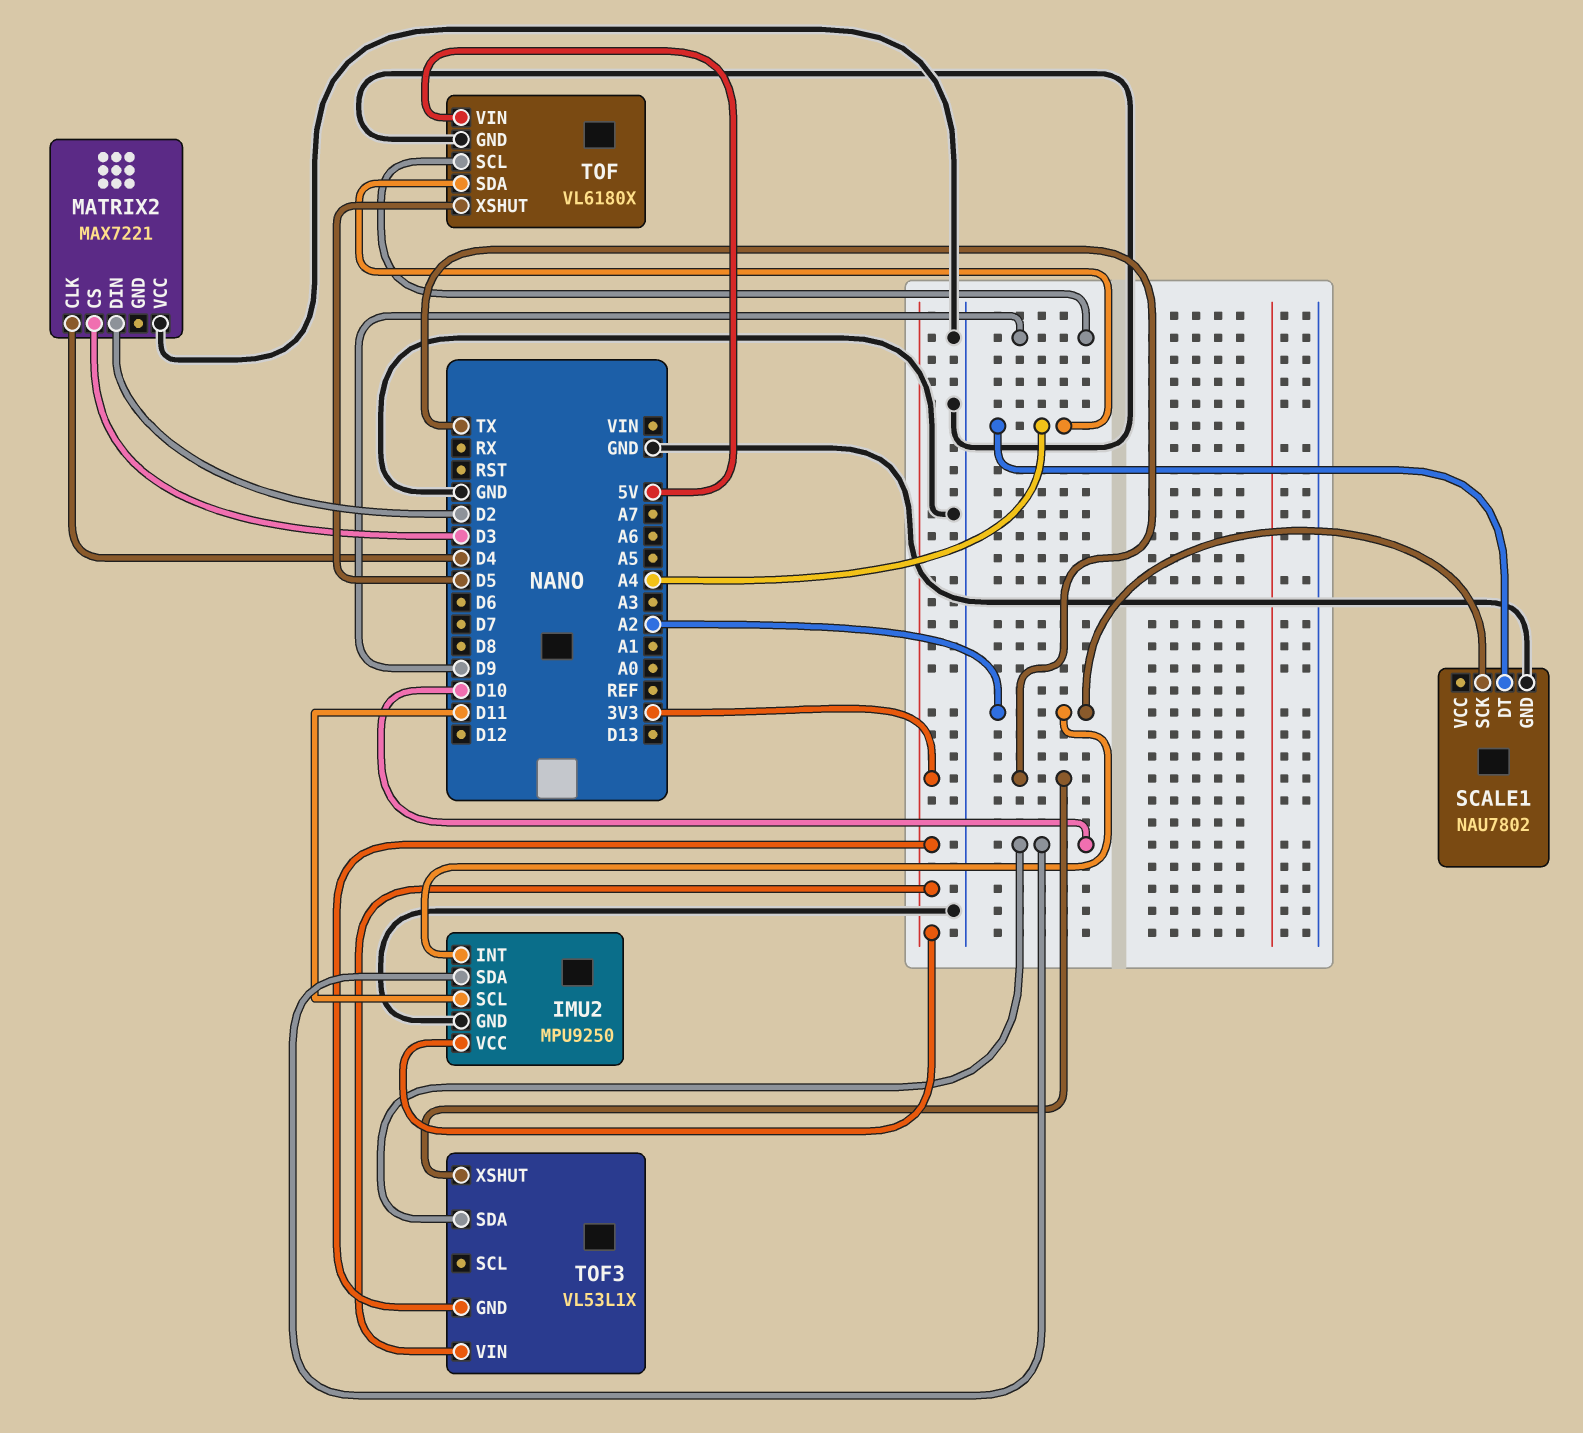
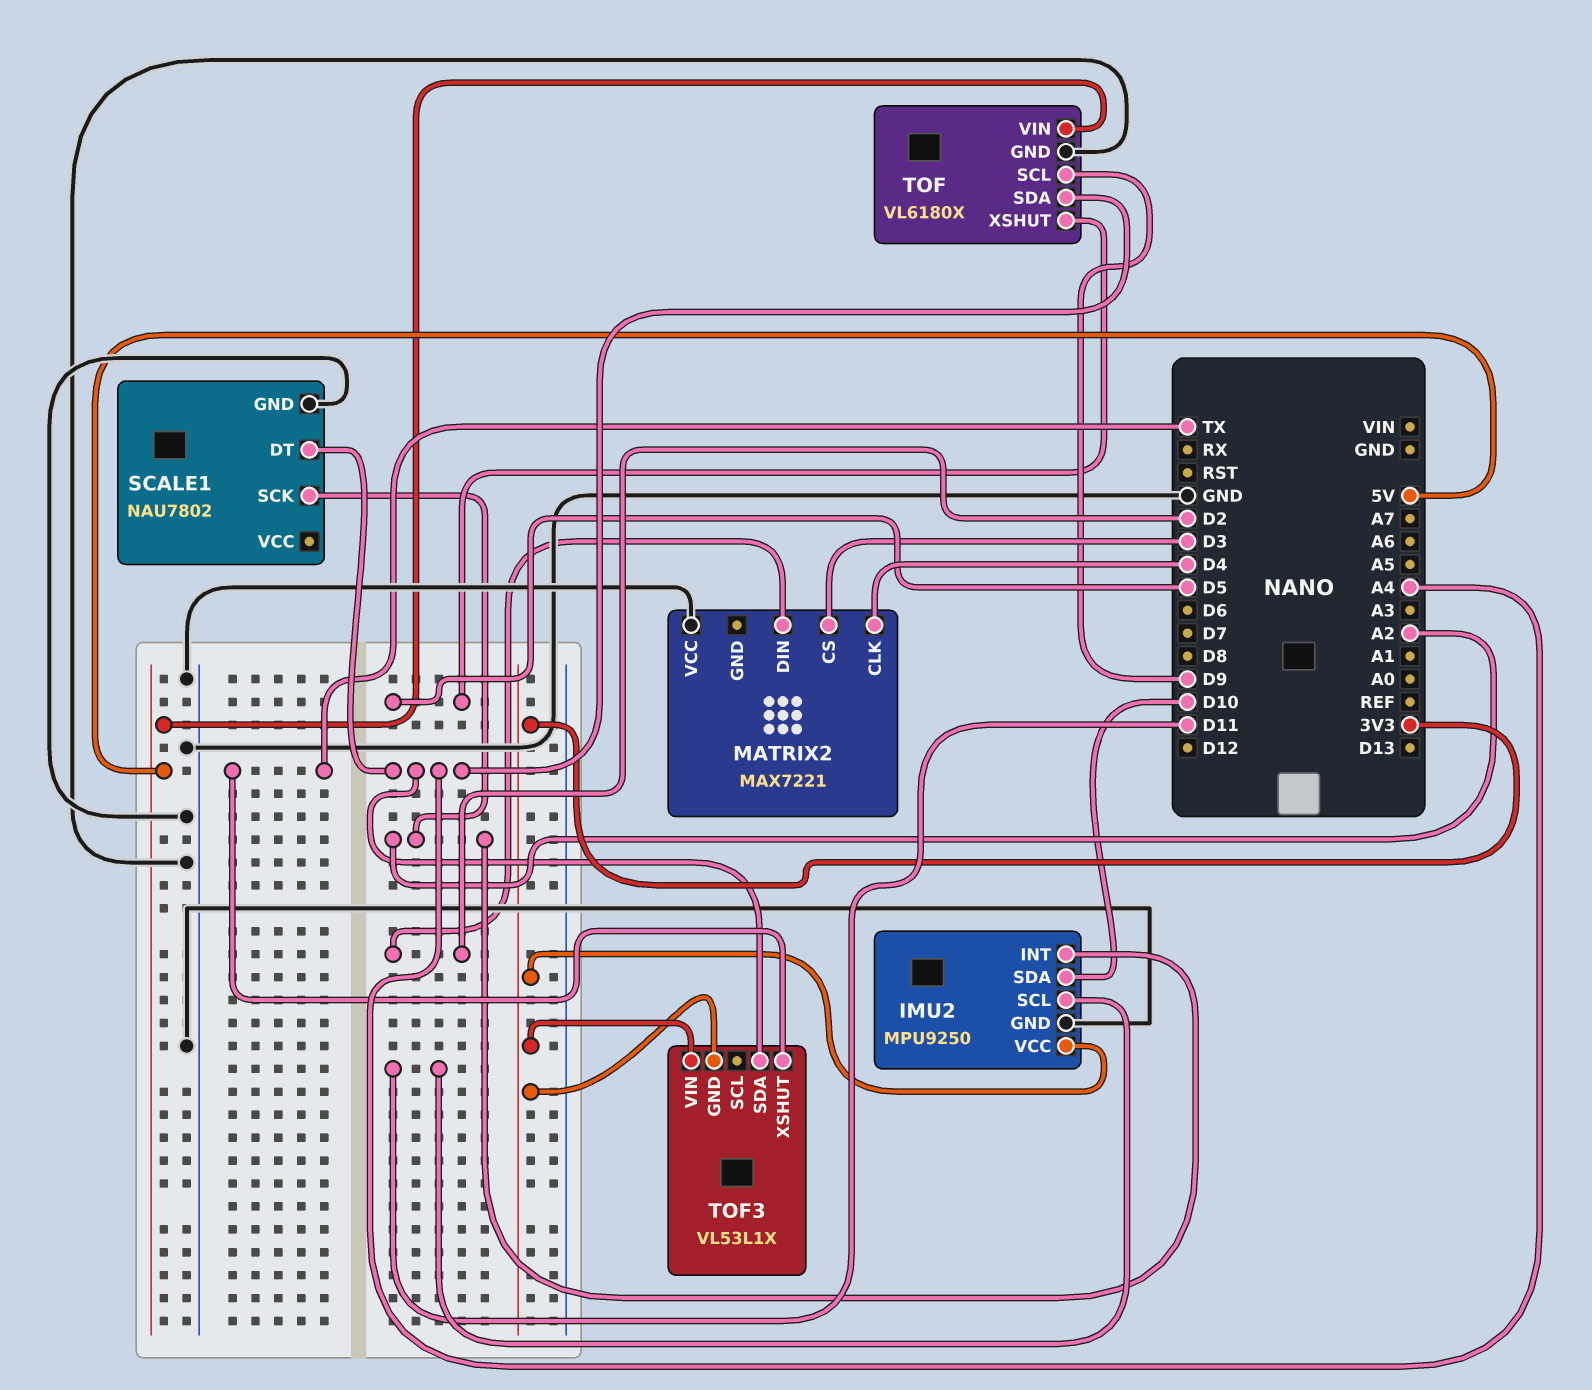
TOF3 pin SDA: D10 -> A4

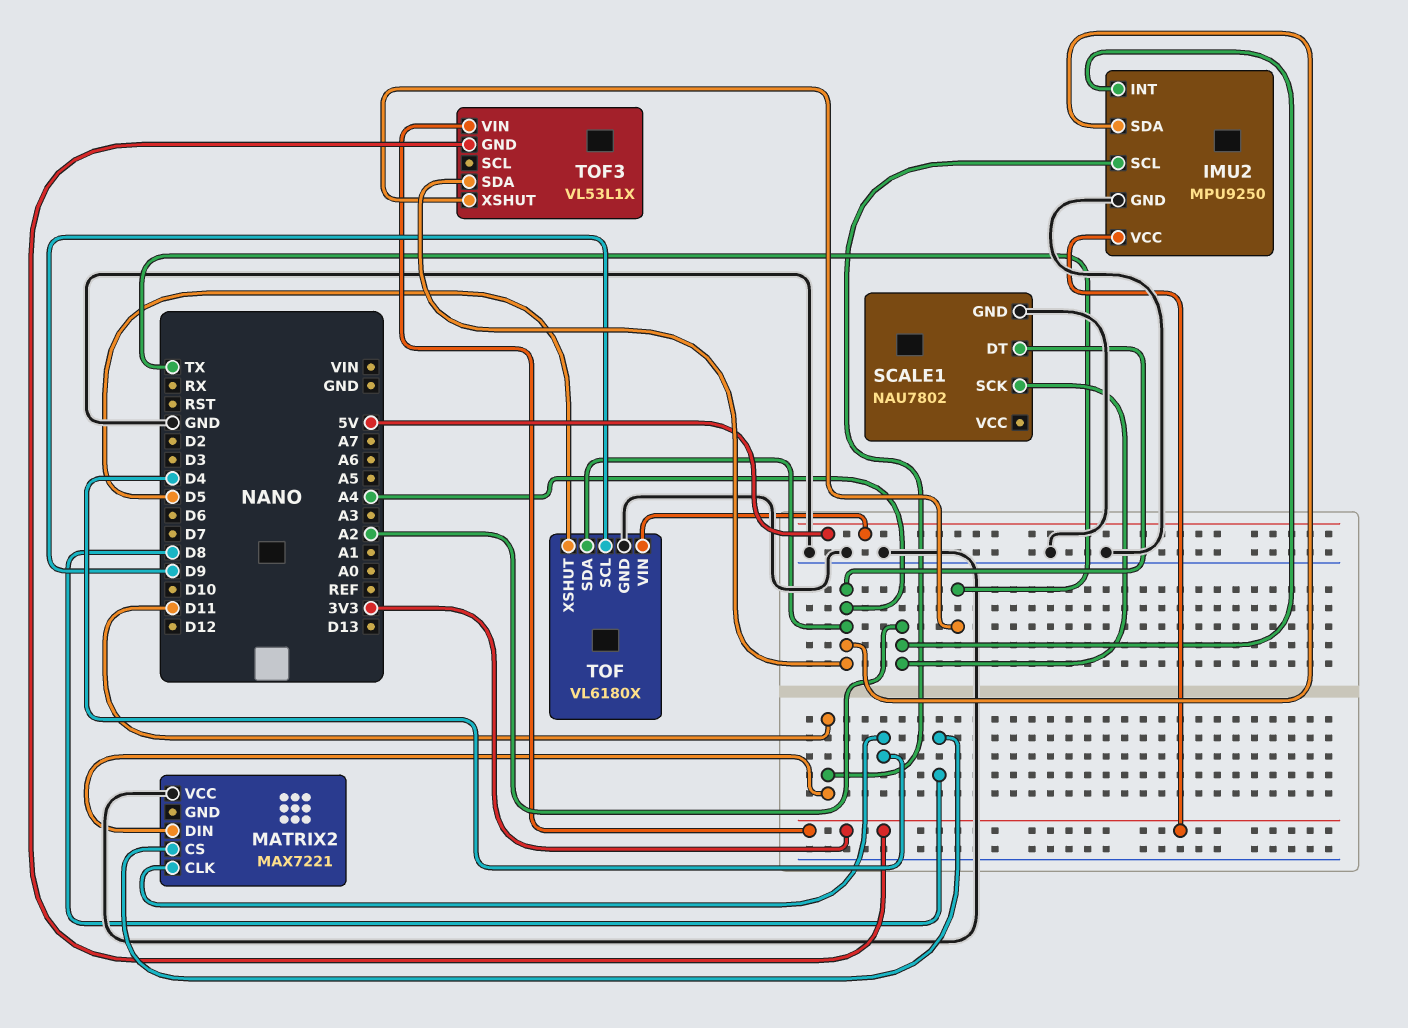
IMU2 pin SDA: D10 -> A4
MATRIX2 pin CS: D3 -> D8
MATRIX2 pin DIN: D2 -> D11

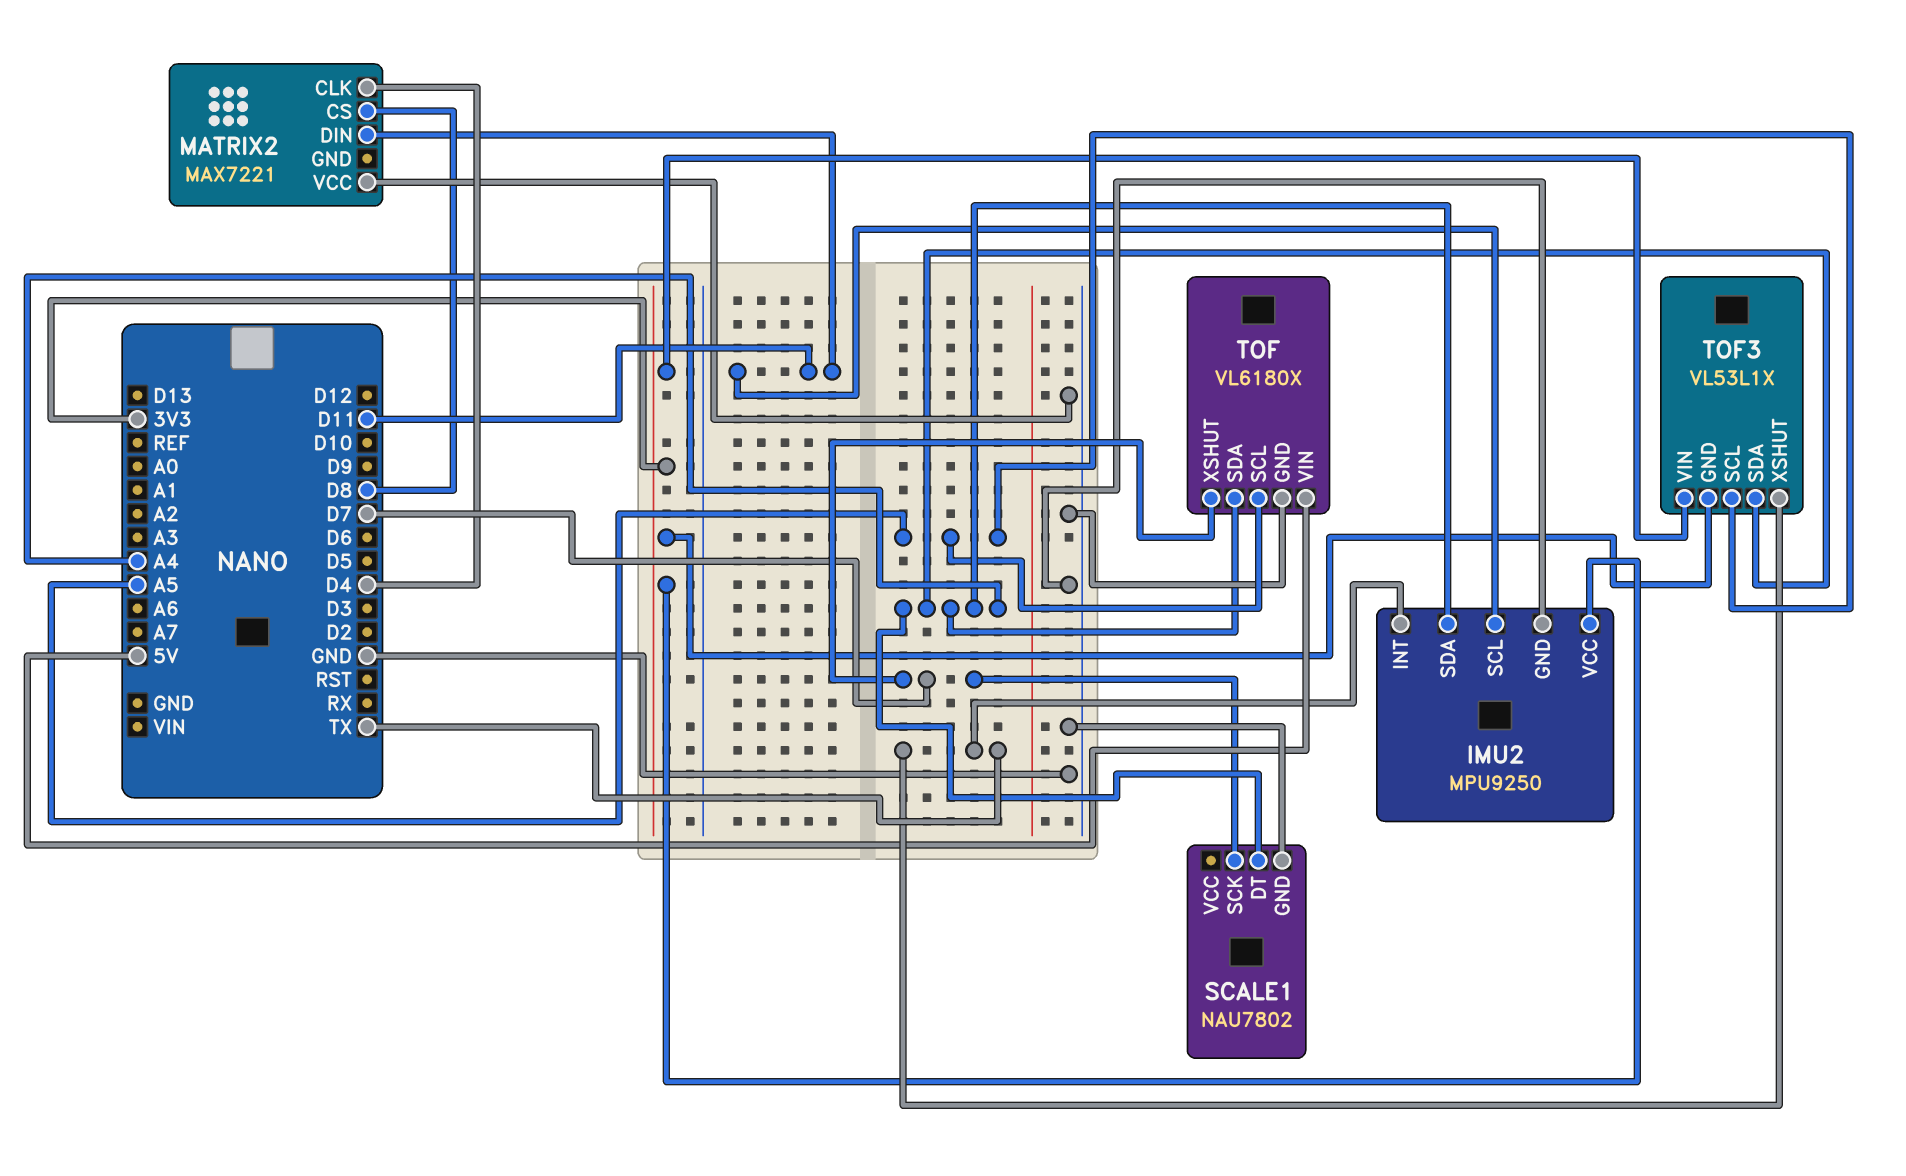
IMU2 pin INT: A2 -> TX
SCALE1 pin SCK: A2 -> D7
TOF pin SCL: D9 -> A5
TOF pin XSHUT: D5 -> D7
TOF3 pin SCL: none -> A5

